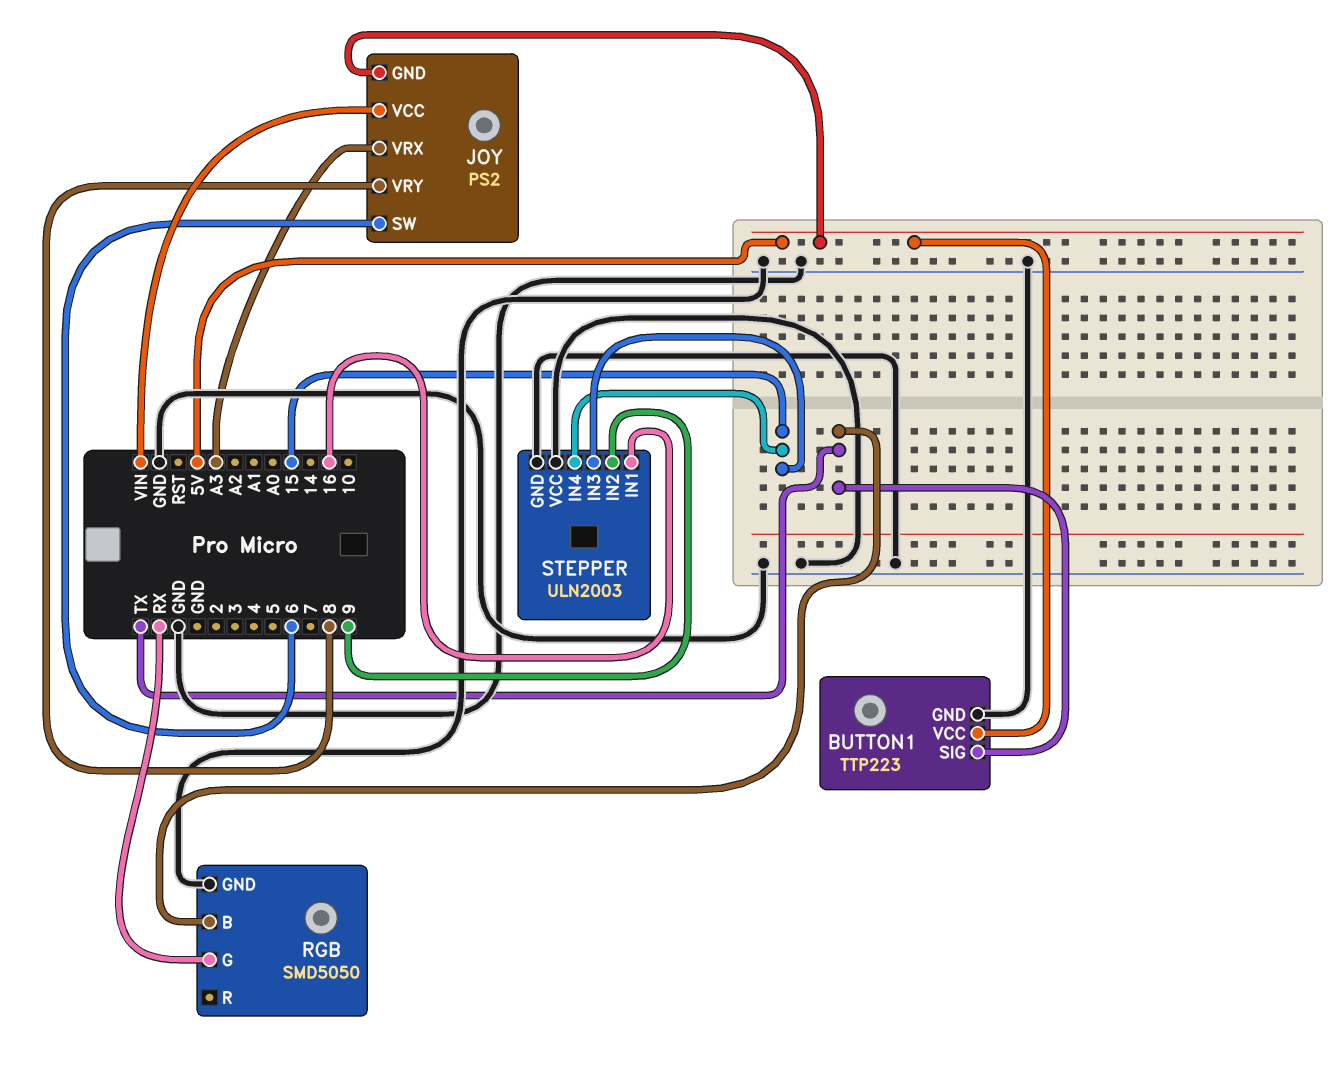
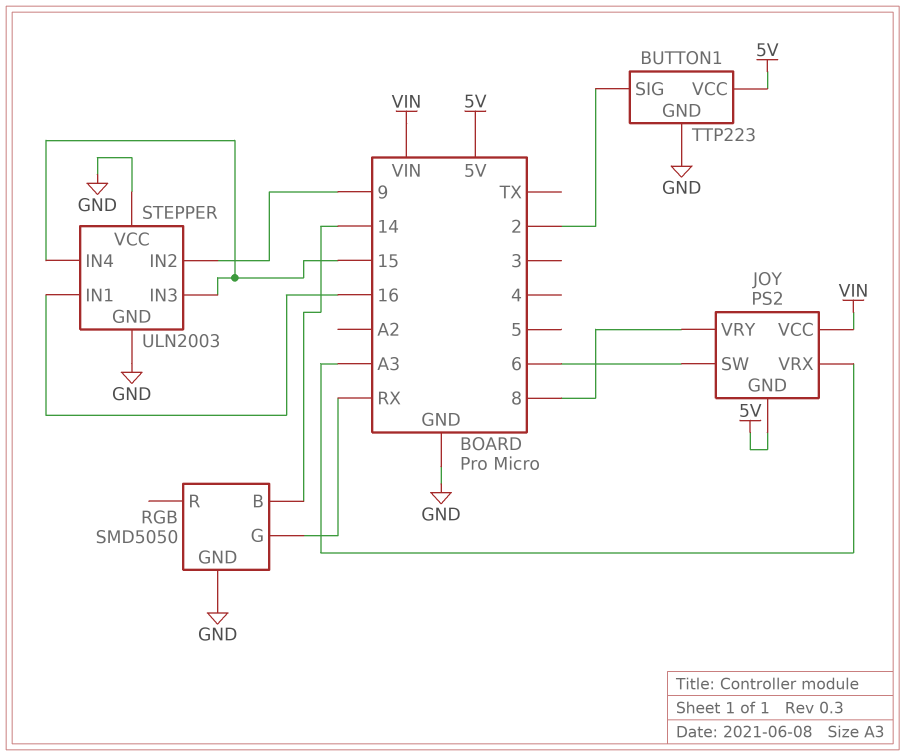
BUTTON1 pin SIG: TX -> 2
RGB pin B: TX -> 14

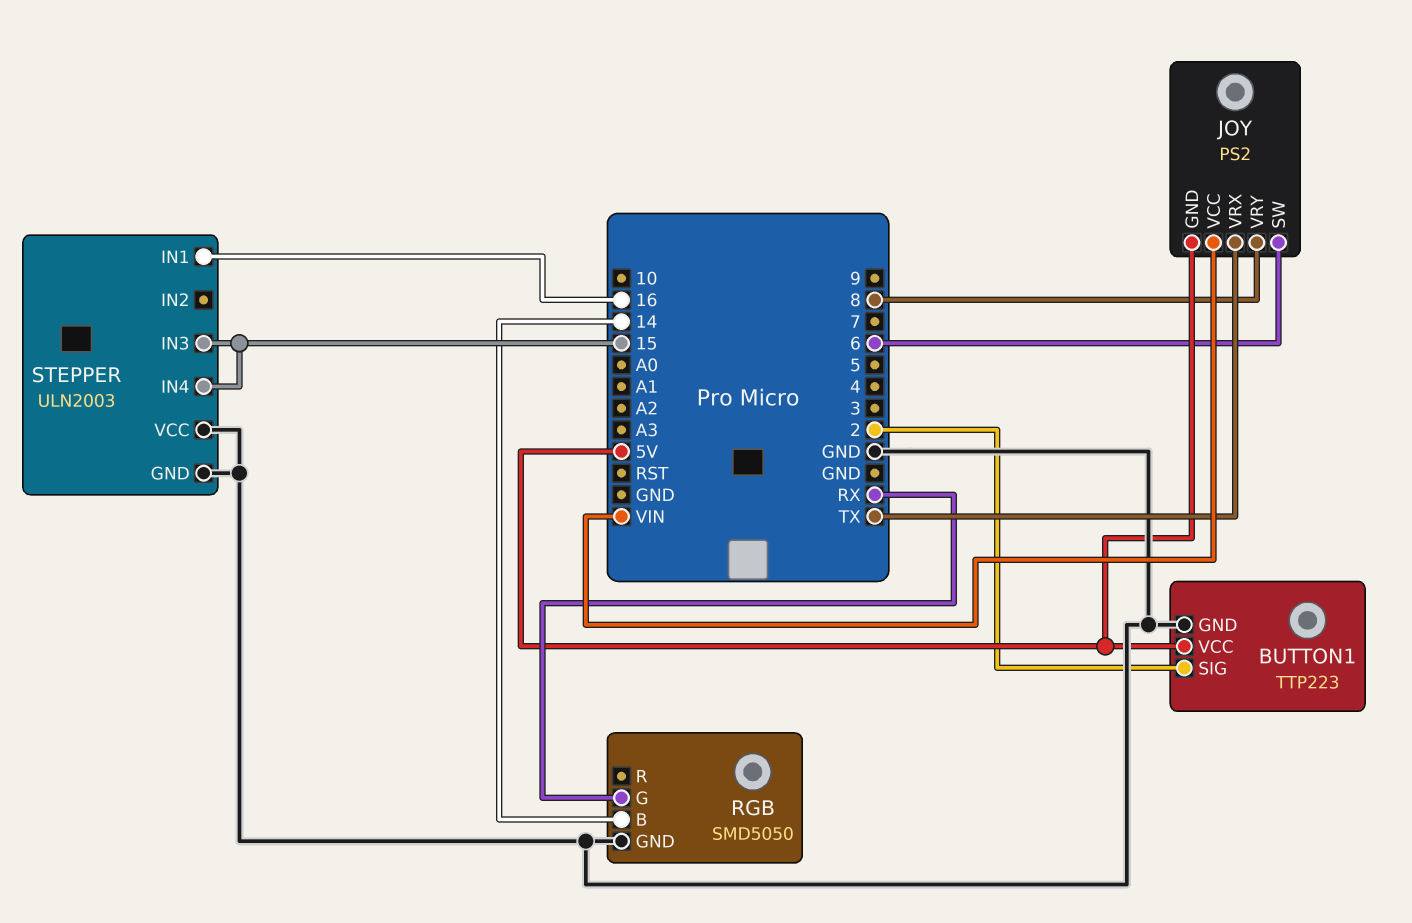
JOY pin VRX: A3 -> TX
STEPPER pin IN2: 9 -> none

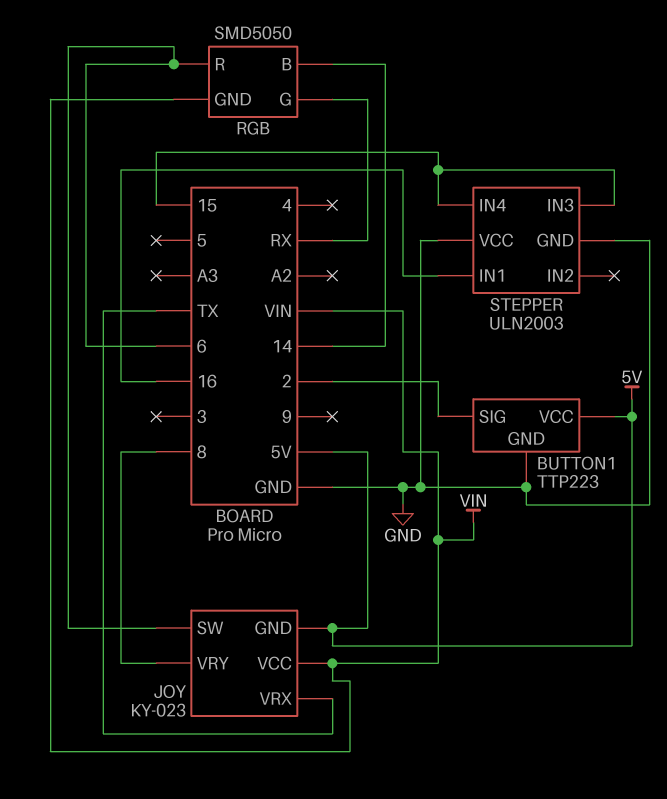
JOY: PS2 -> KY-023
RGB pin GND: GND -> VIN
RGB pin R: none -> 6

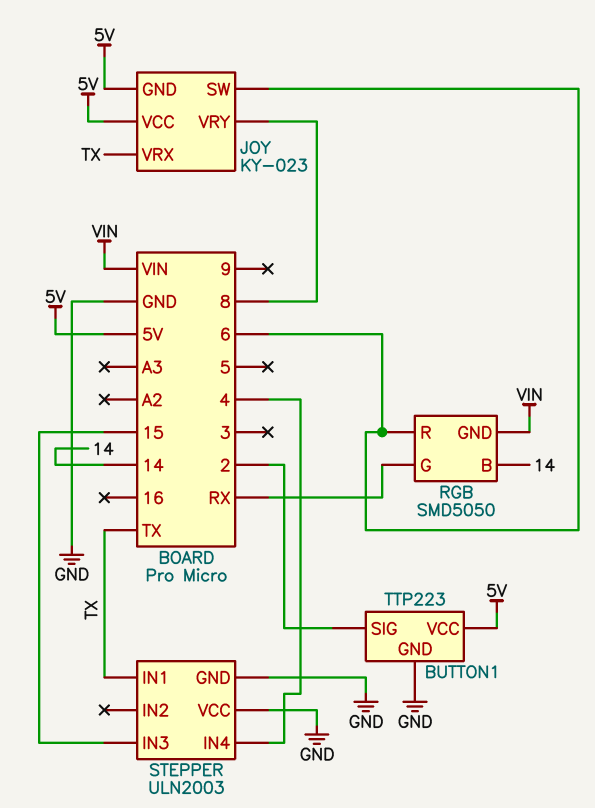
JOY pin VCC: VIN -> 5V
STEPPER pin IN1: 16 -> TX
STEPPER pin IN4: 15 -> 4

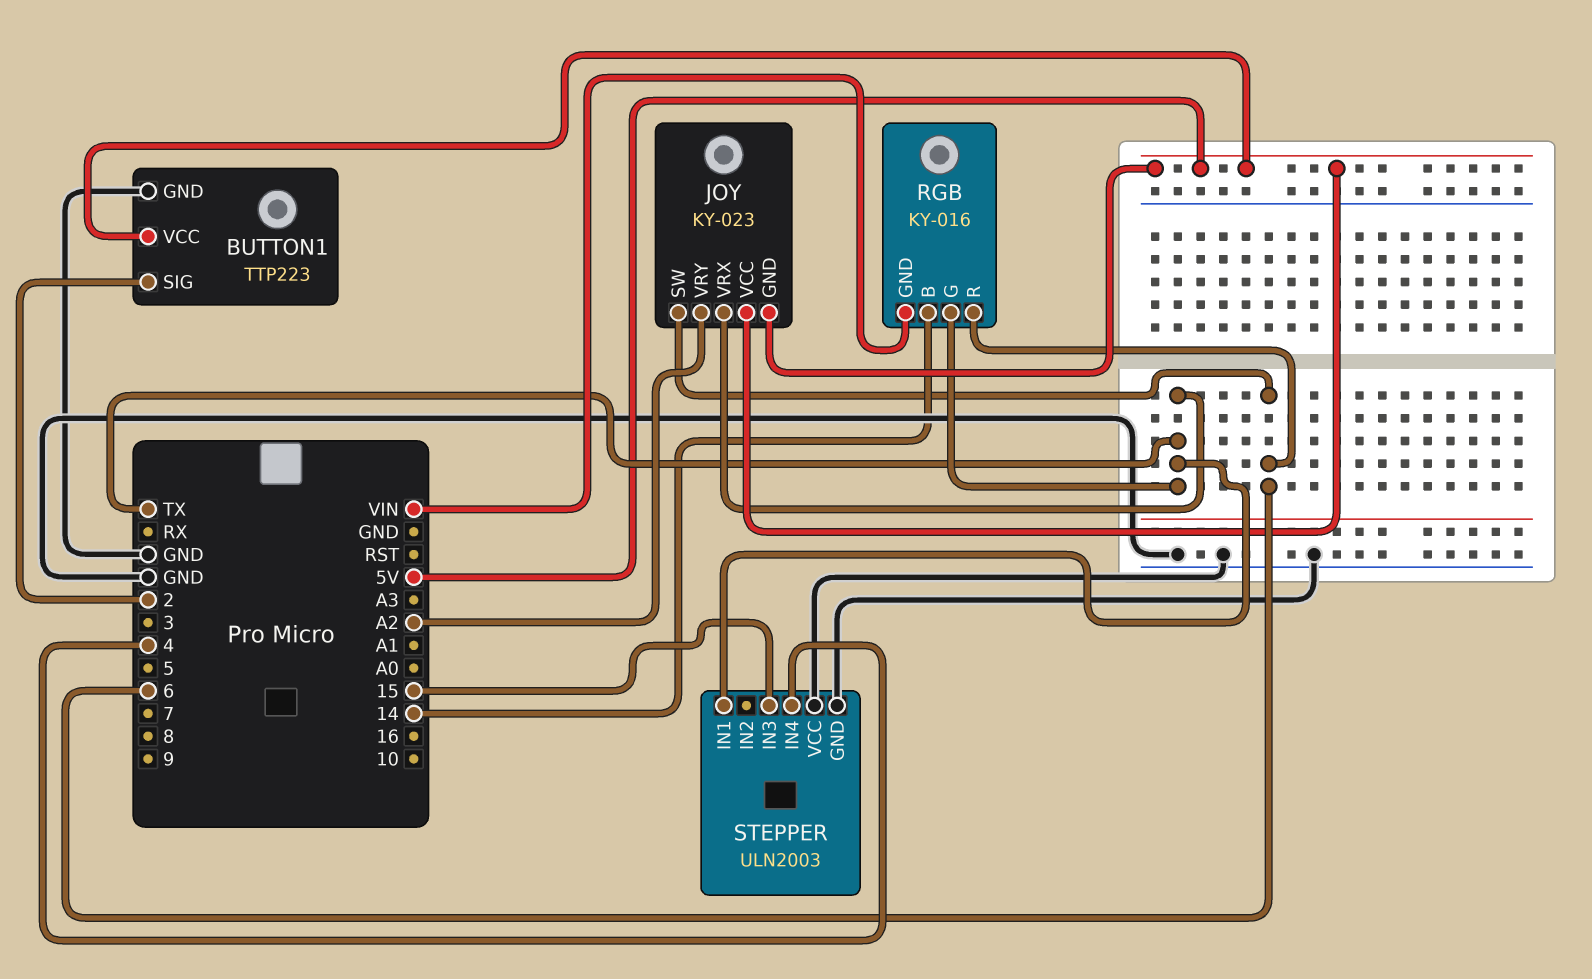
JOY pin VRY: 8 -> A2
RGB: SMD5050 -> KY-016
RGB pin G: RX -> TX

